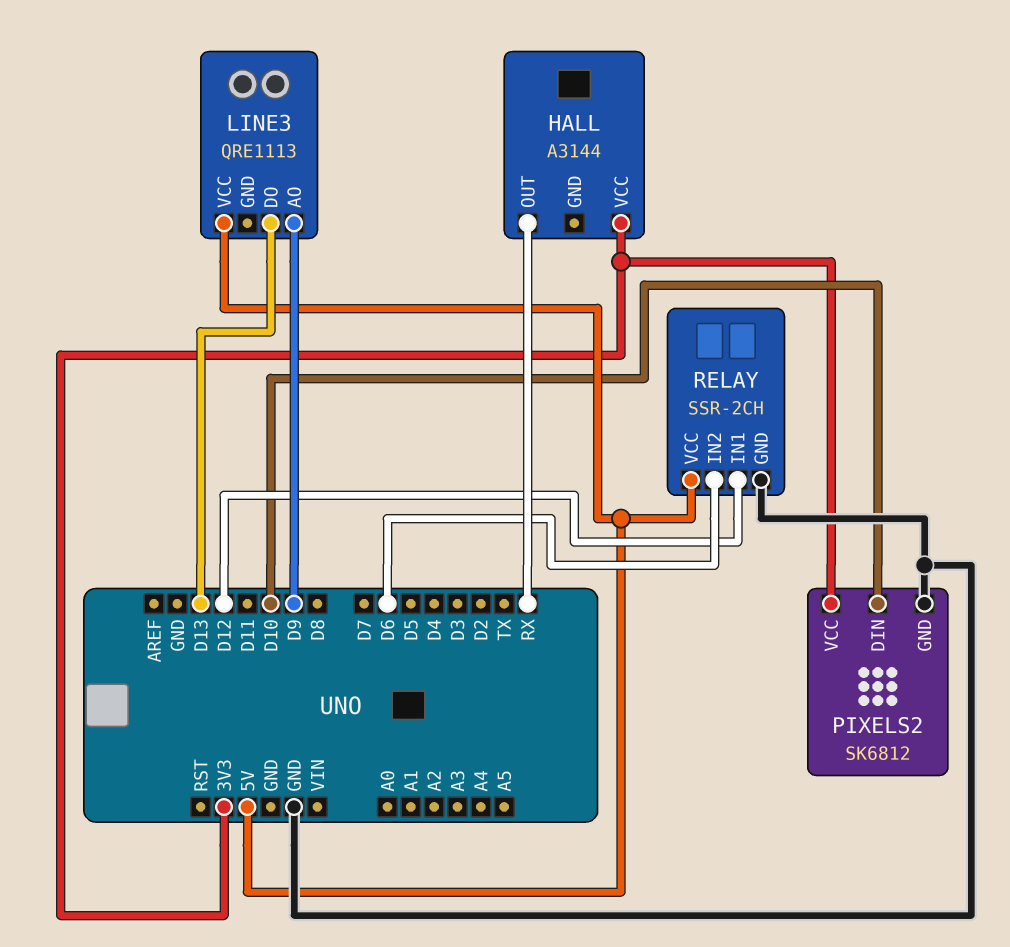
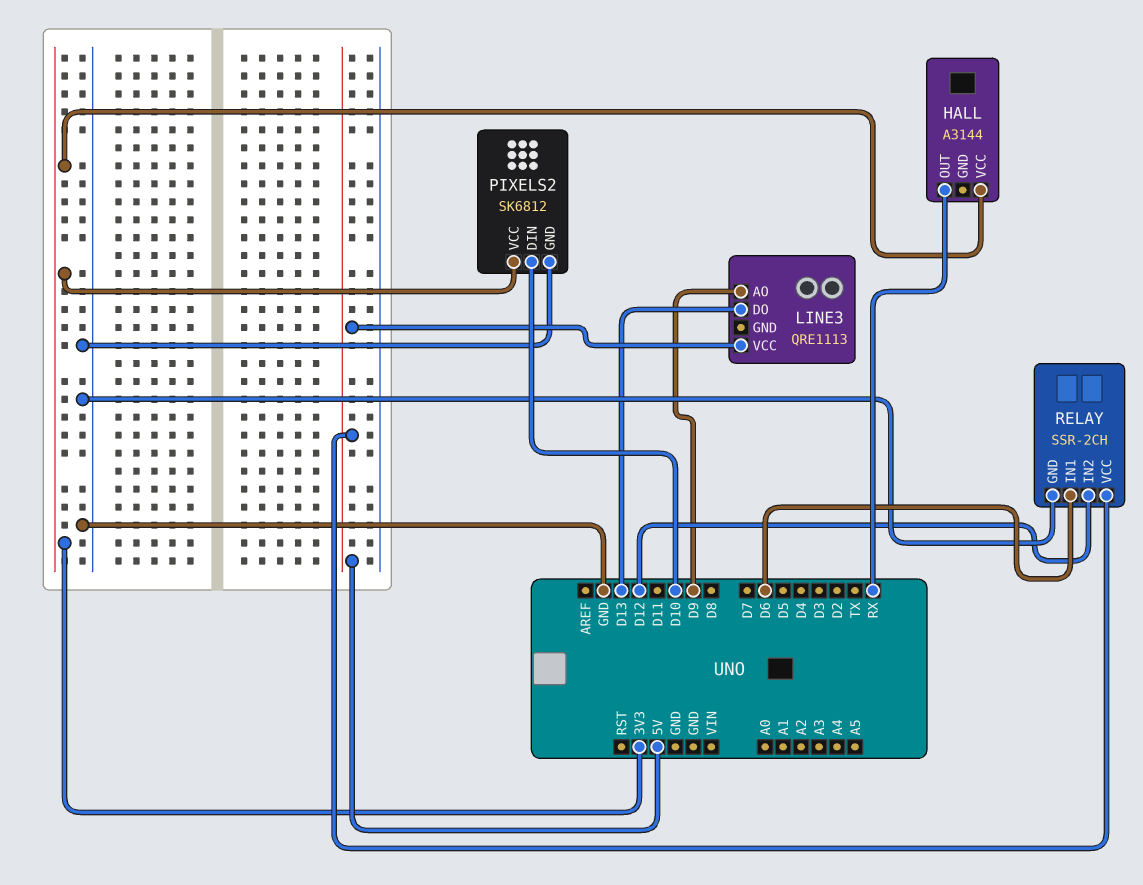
RELAY pin IN1: D12 -> D6
RELAY pin IN2: D6 -> D12

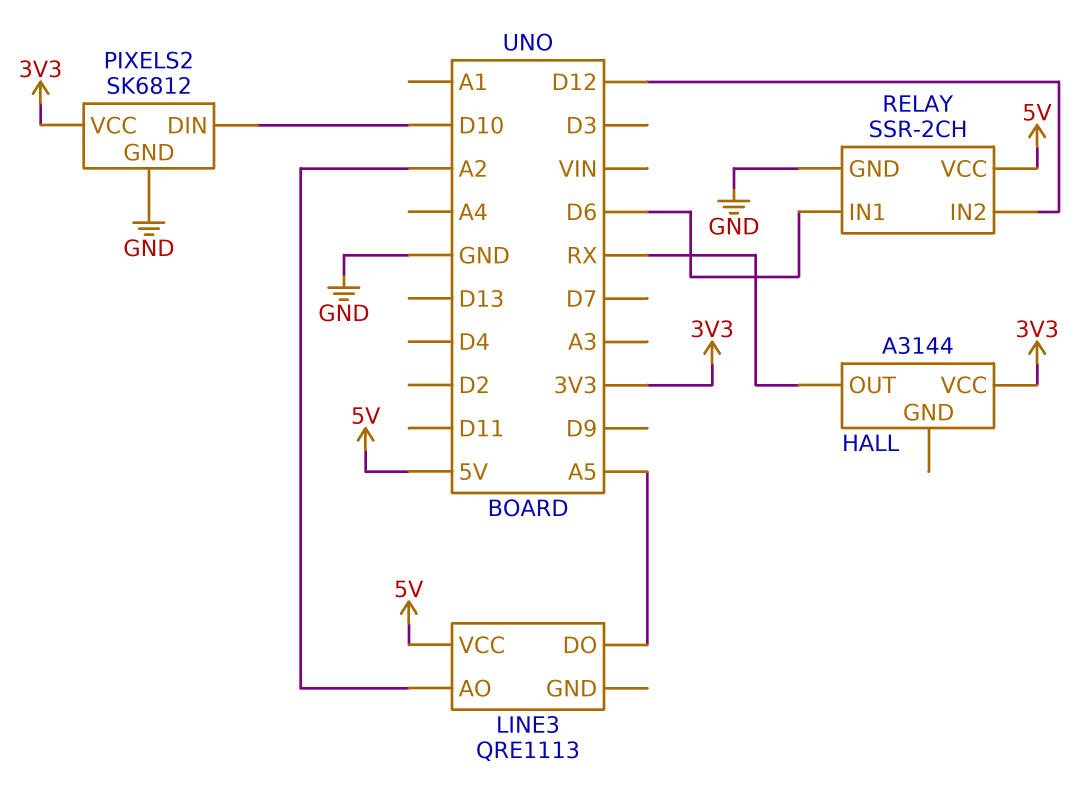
LINE3 pin AO: D9 -> A2
LINE3 pin DO: D13 -> A5

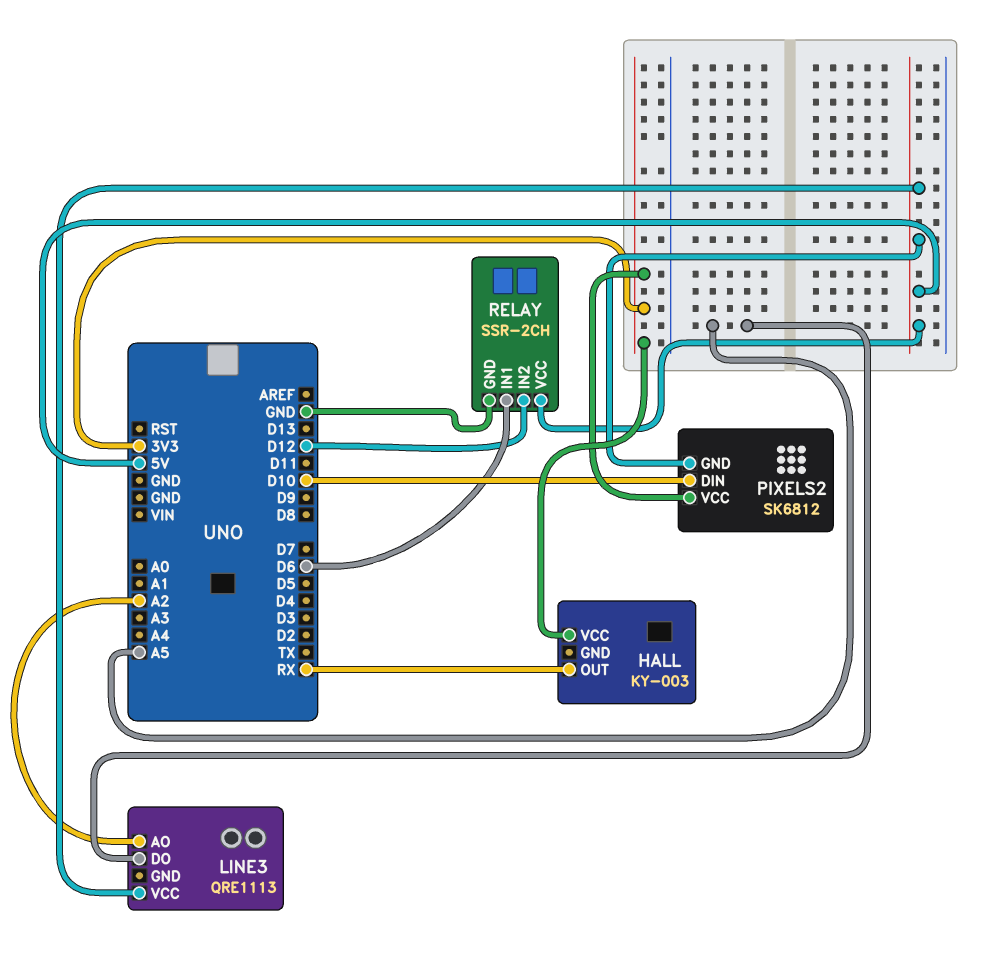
HALL: A3144 -> KY-003
PIXELS2 pin GND: GND -> 5V

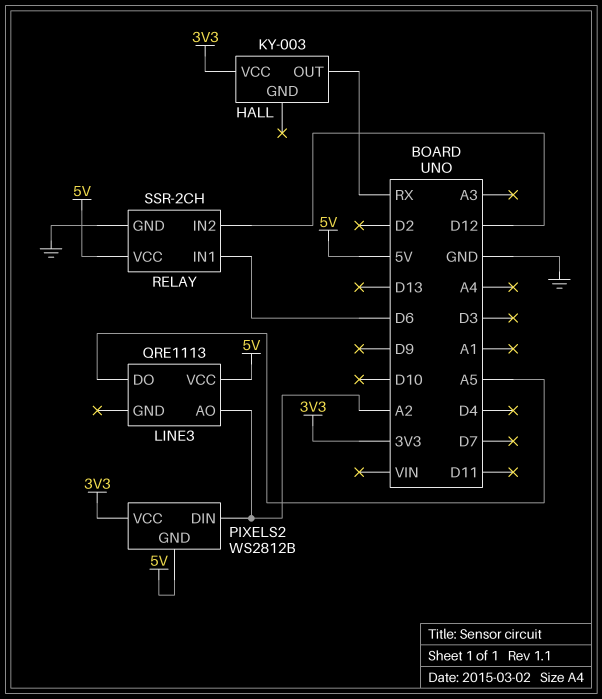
PIXELS2: SK6812 -> WS2812B
PIXELS2 pin DIN: D10 -> A2

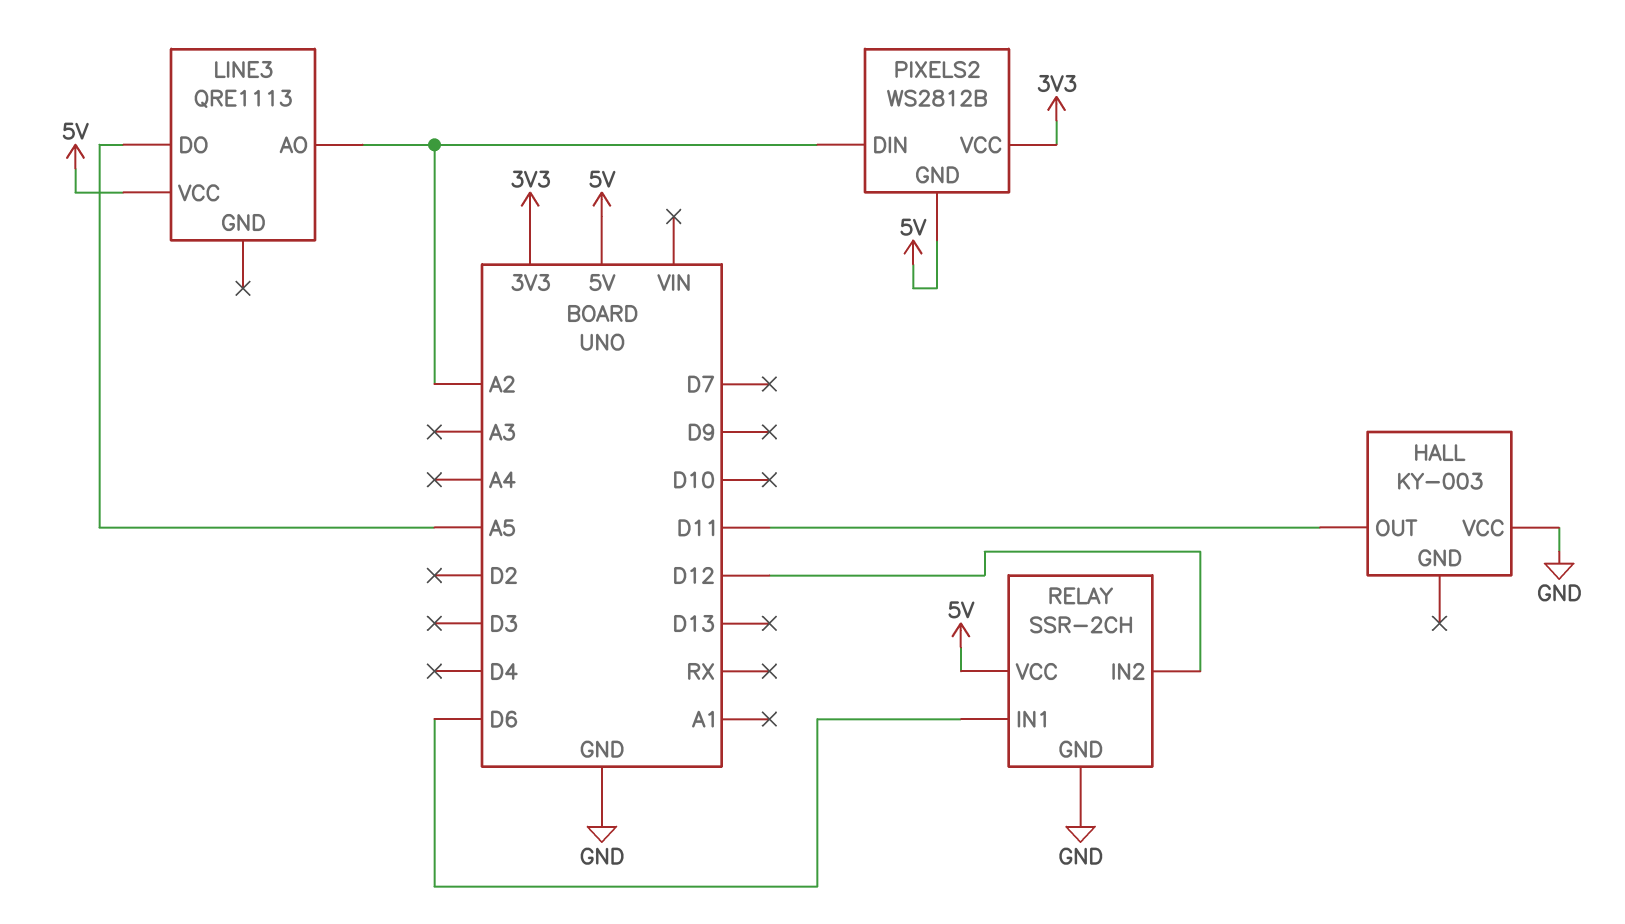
HALL pin OUT: RX -> D11
HALL pin VCC: 3V3 -> GND

